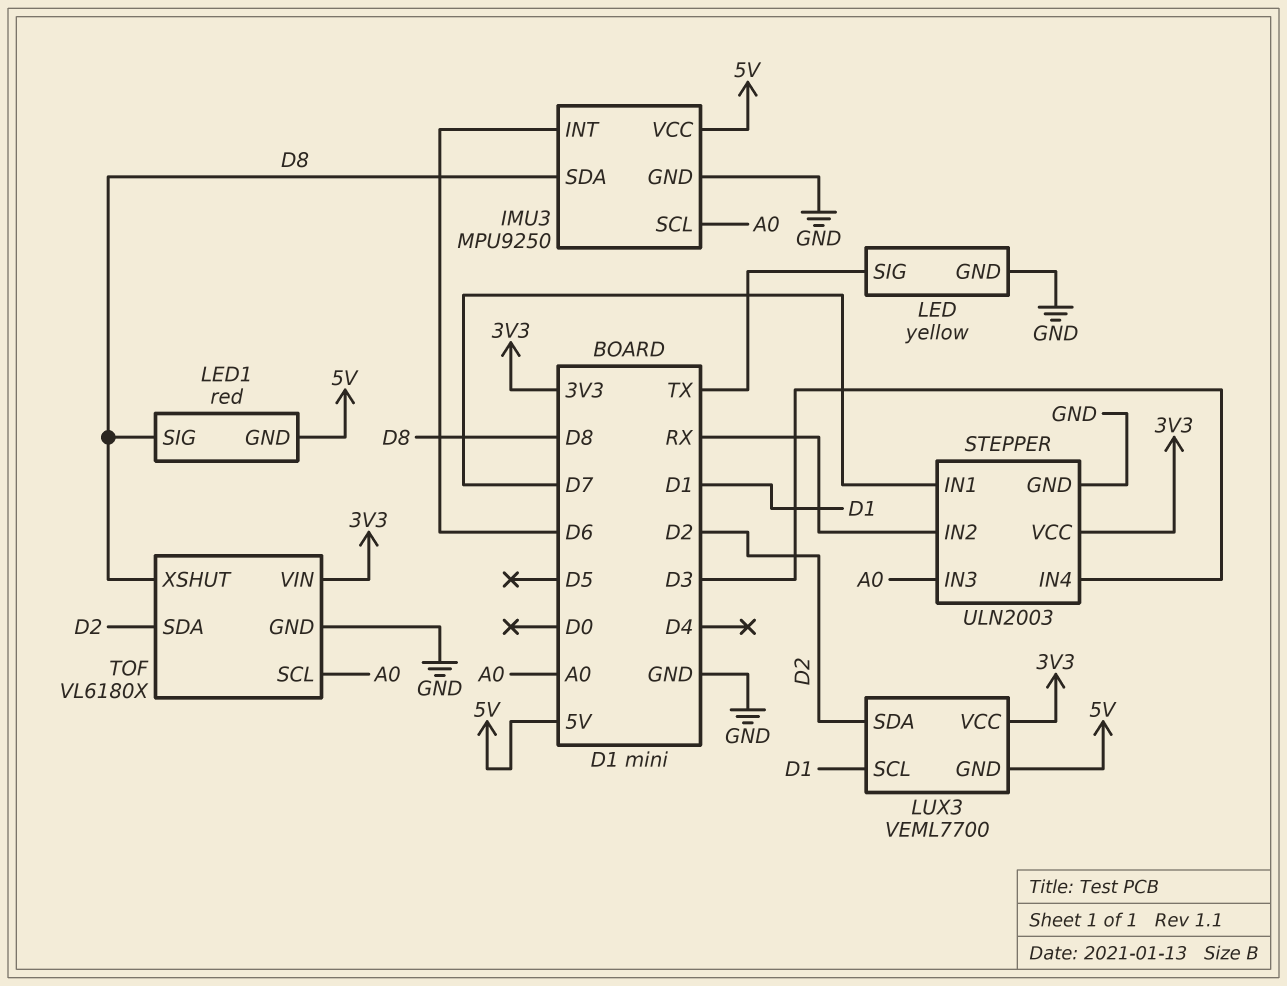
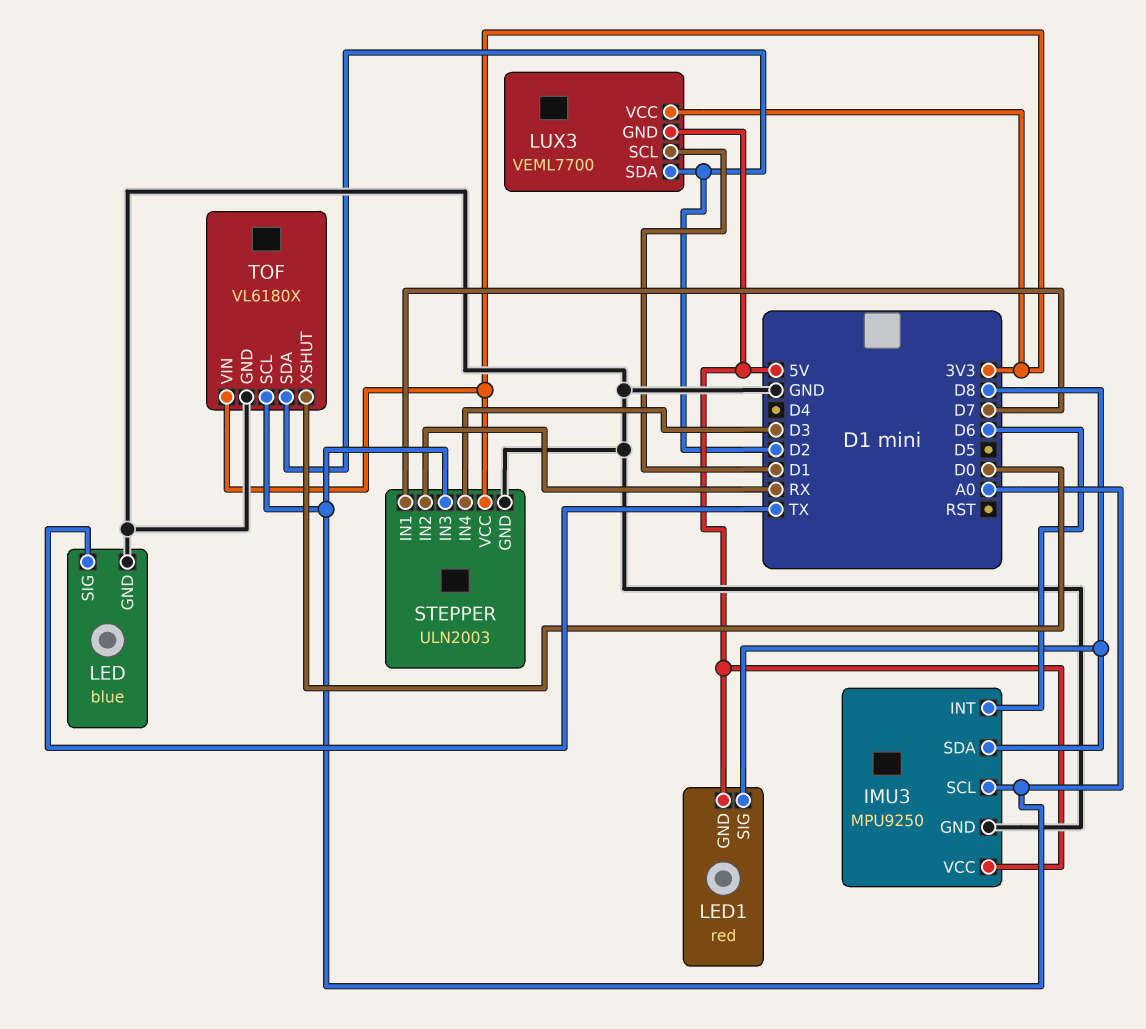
LED: yellow -> blue
TOF pin XSHUT: D8 -> D0

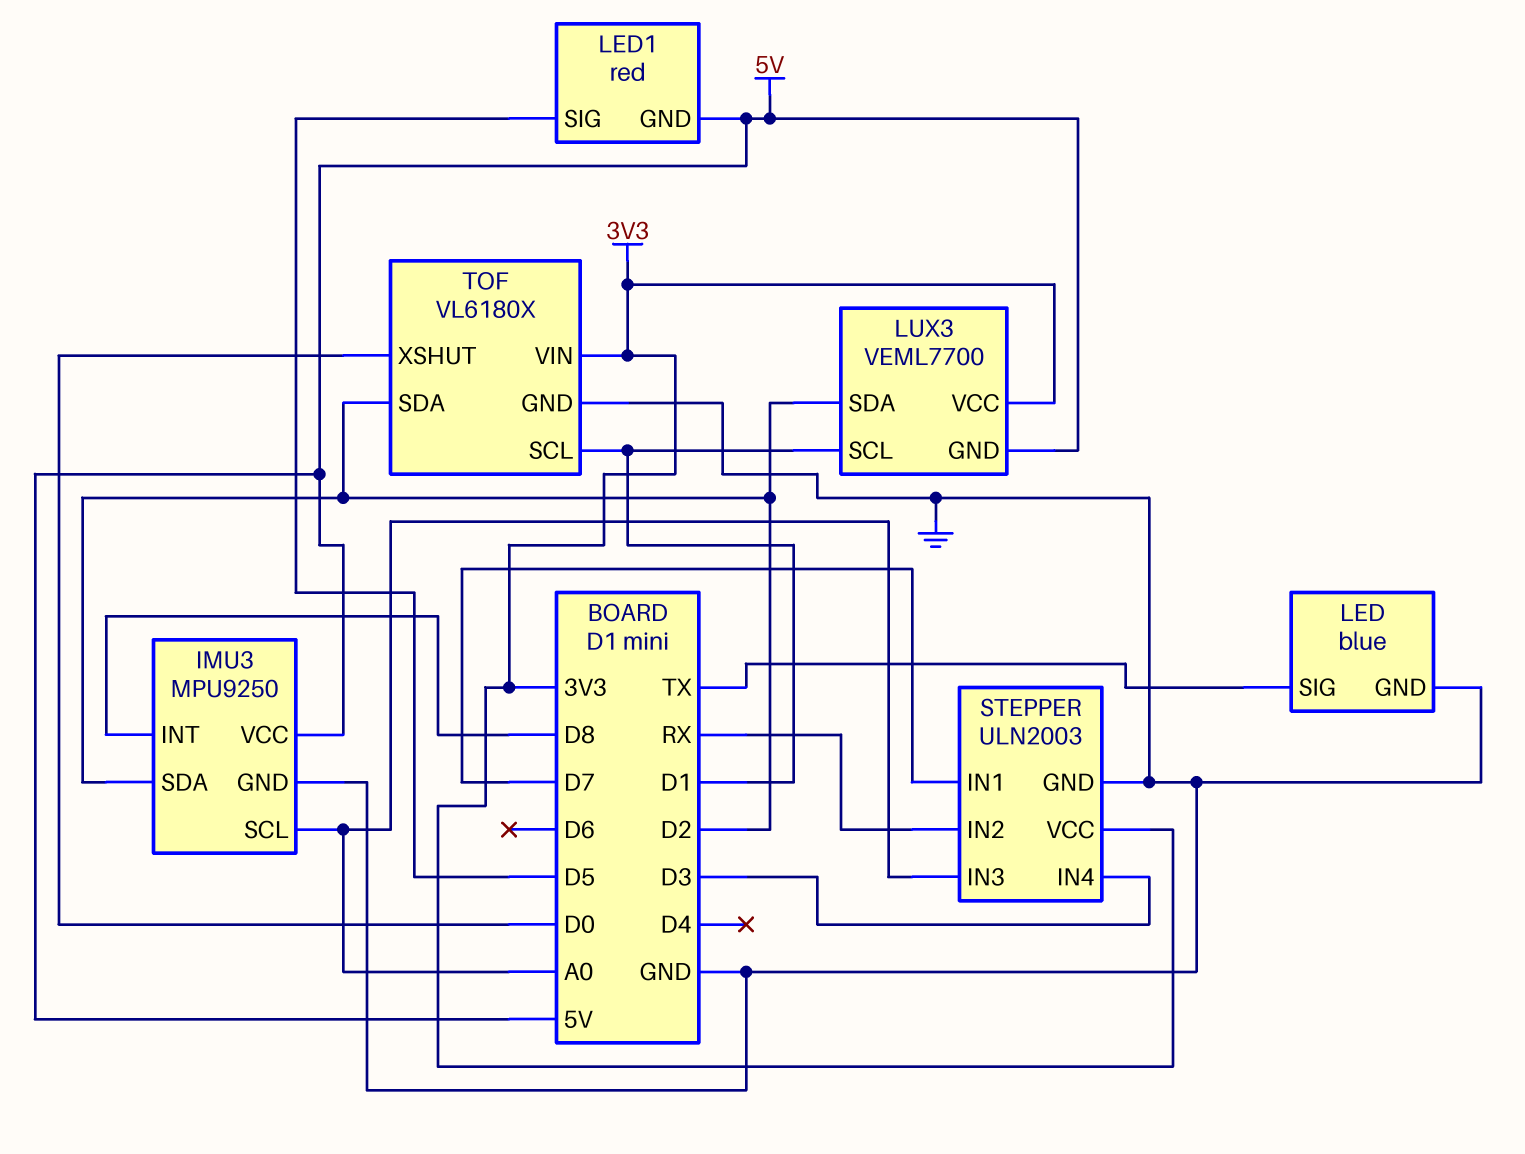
IMU3 pin INT: D6 -> D8
IMU3 pin SDA: D8 -> D2
LED1 pin SIG: D8 -> D5
TOF pin SCL: A0 -> D1

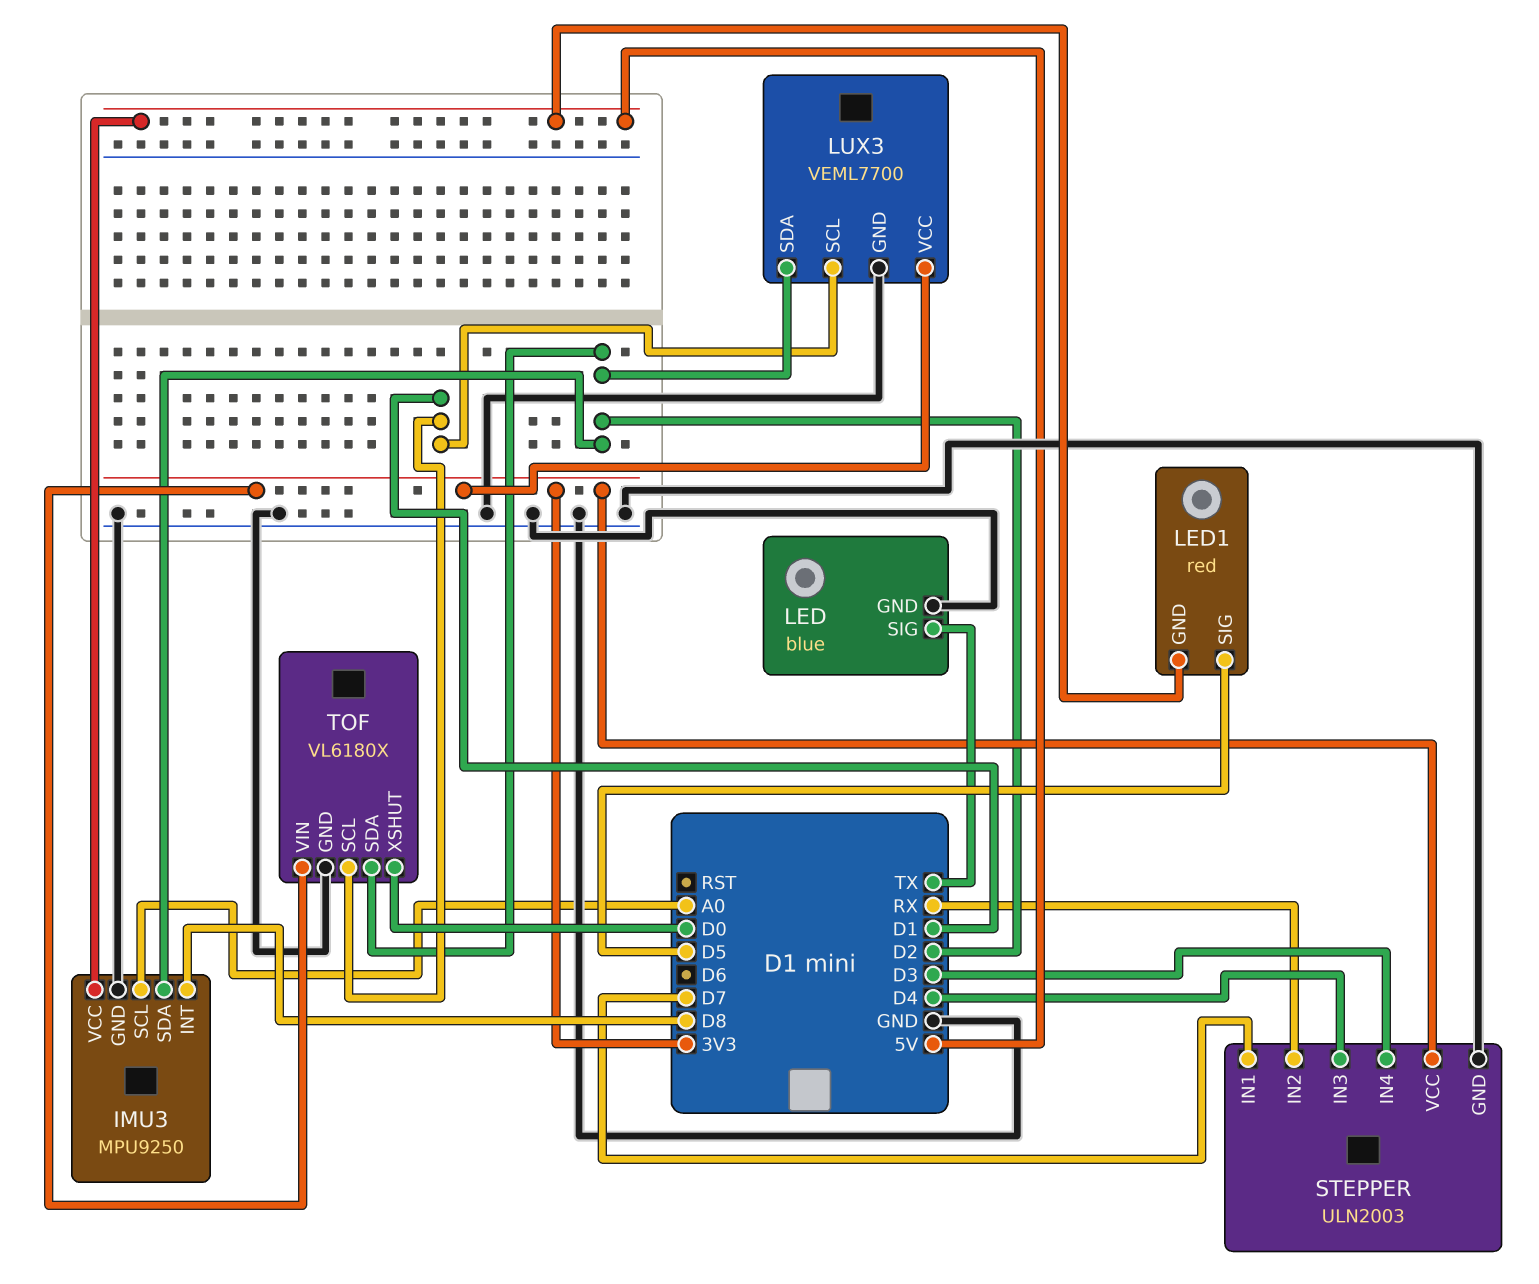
LUX3 pin GND: 5V -> GND
STEPPER pin IN3: A0 -> D4

